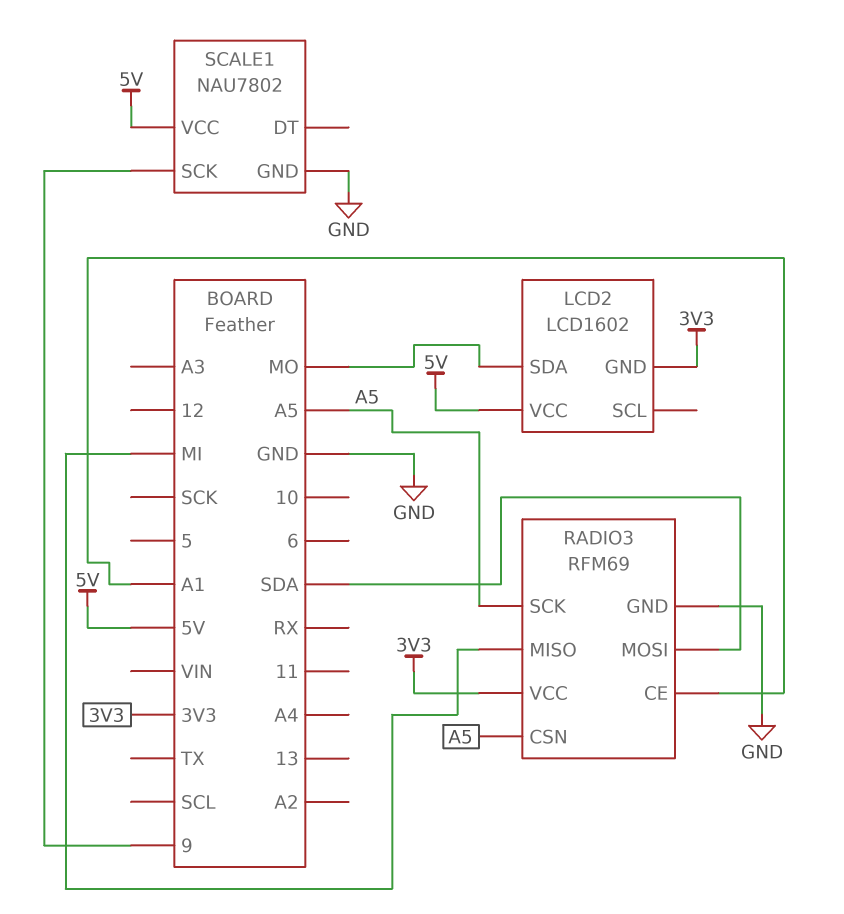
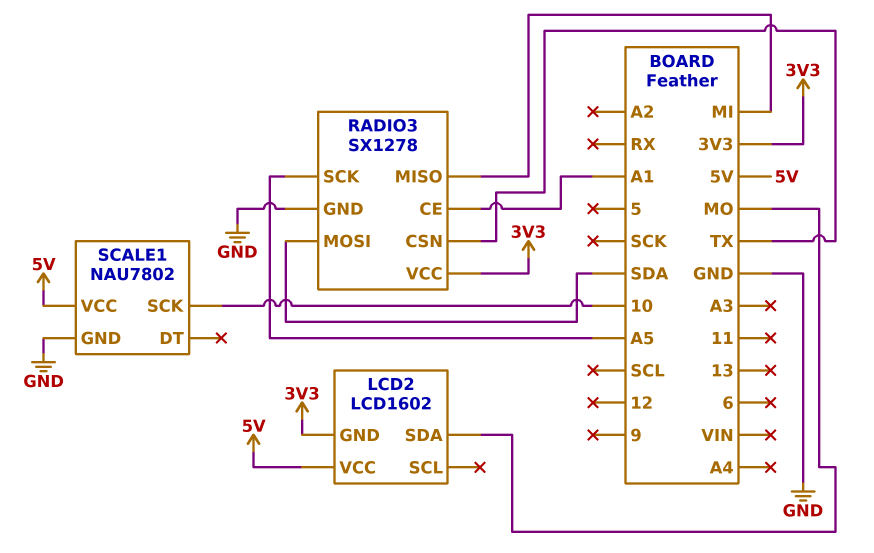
RADIO3: RFM69 -> SX1278
RADIO3 pin CSN: A5 -> TX
SCALE1 pin SCK: 9 -> 10

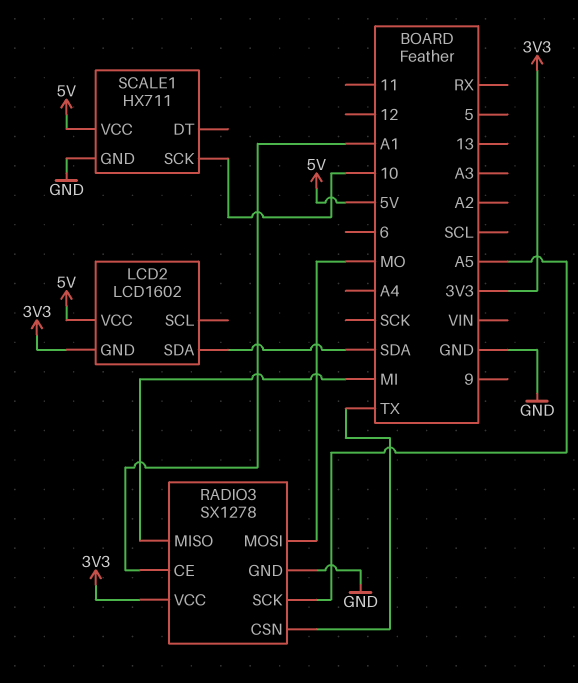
LCD2 pin SDA: MO -> SDA
RADIO3 pin MOSI: SDA -> MO
SCALE1: NAU7802 -> HX711

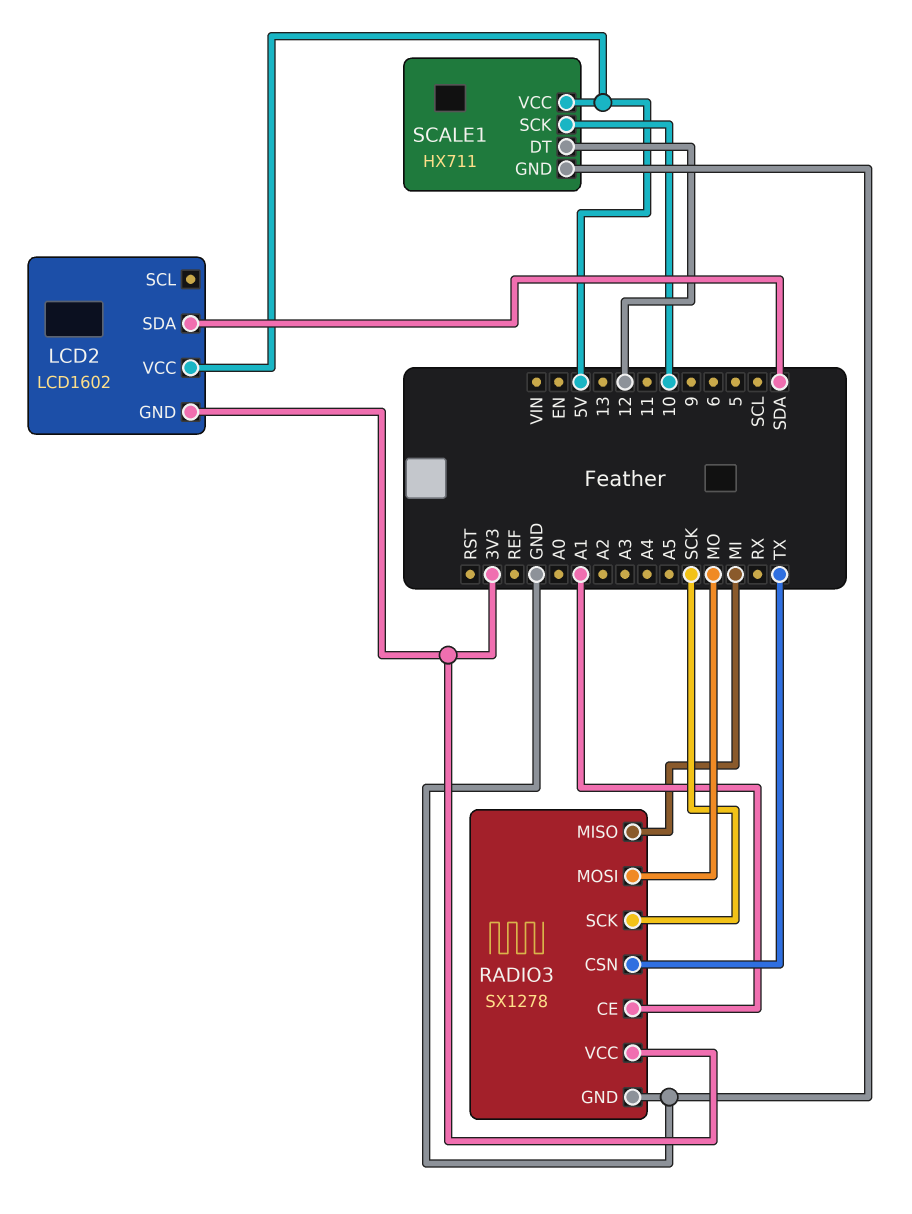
RADIO3 pin SCK: A5 -> SCK
SCALE1 pin DT: none -> 12

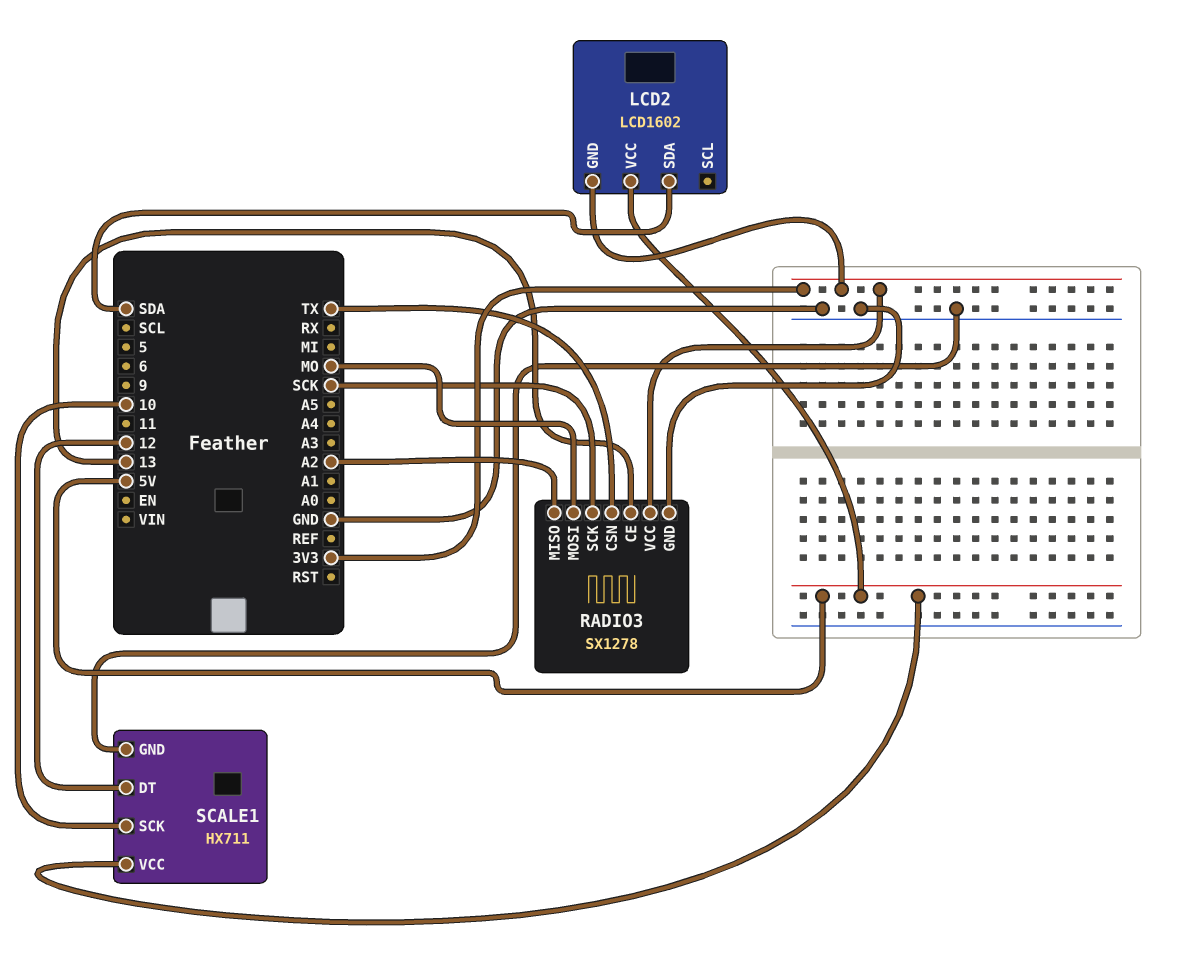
RADIO3 pin CE: A1 -> 13
RADIO3 pin MISO: MI -> A2

